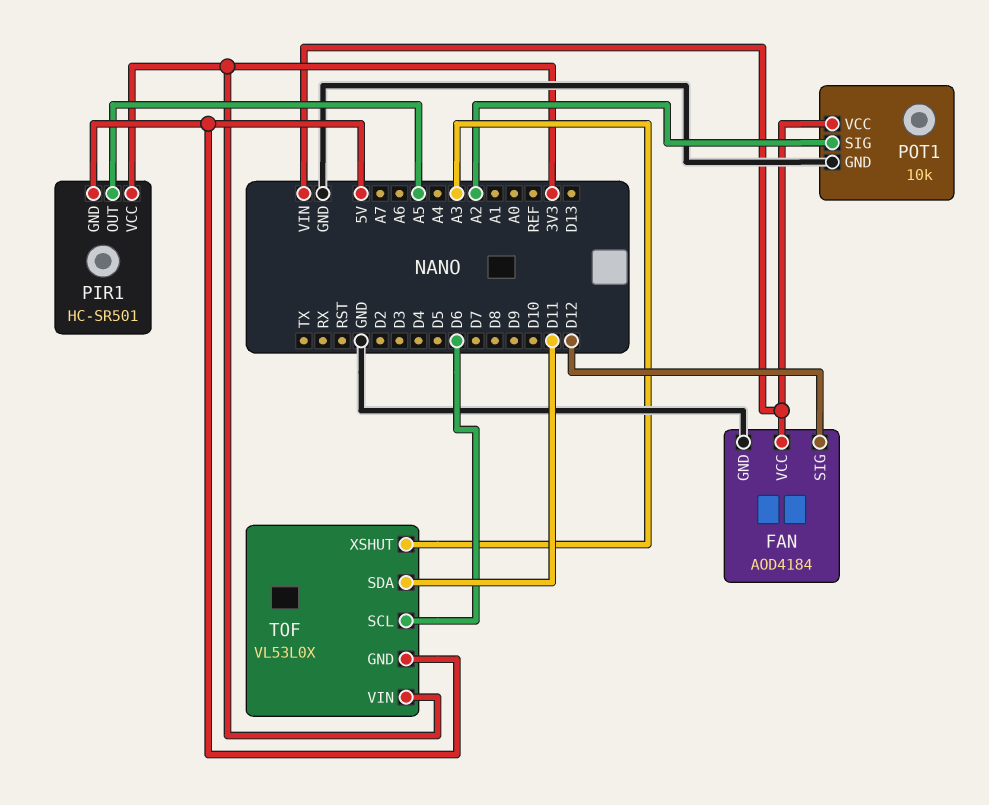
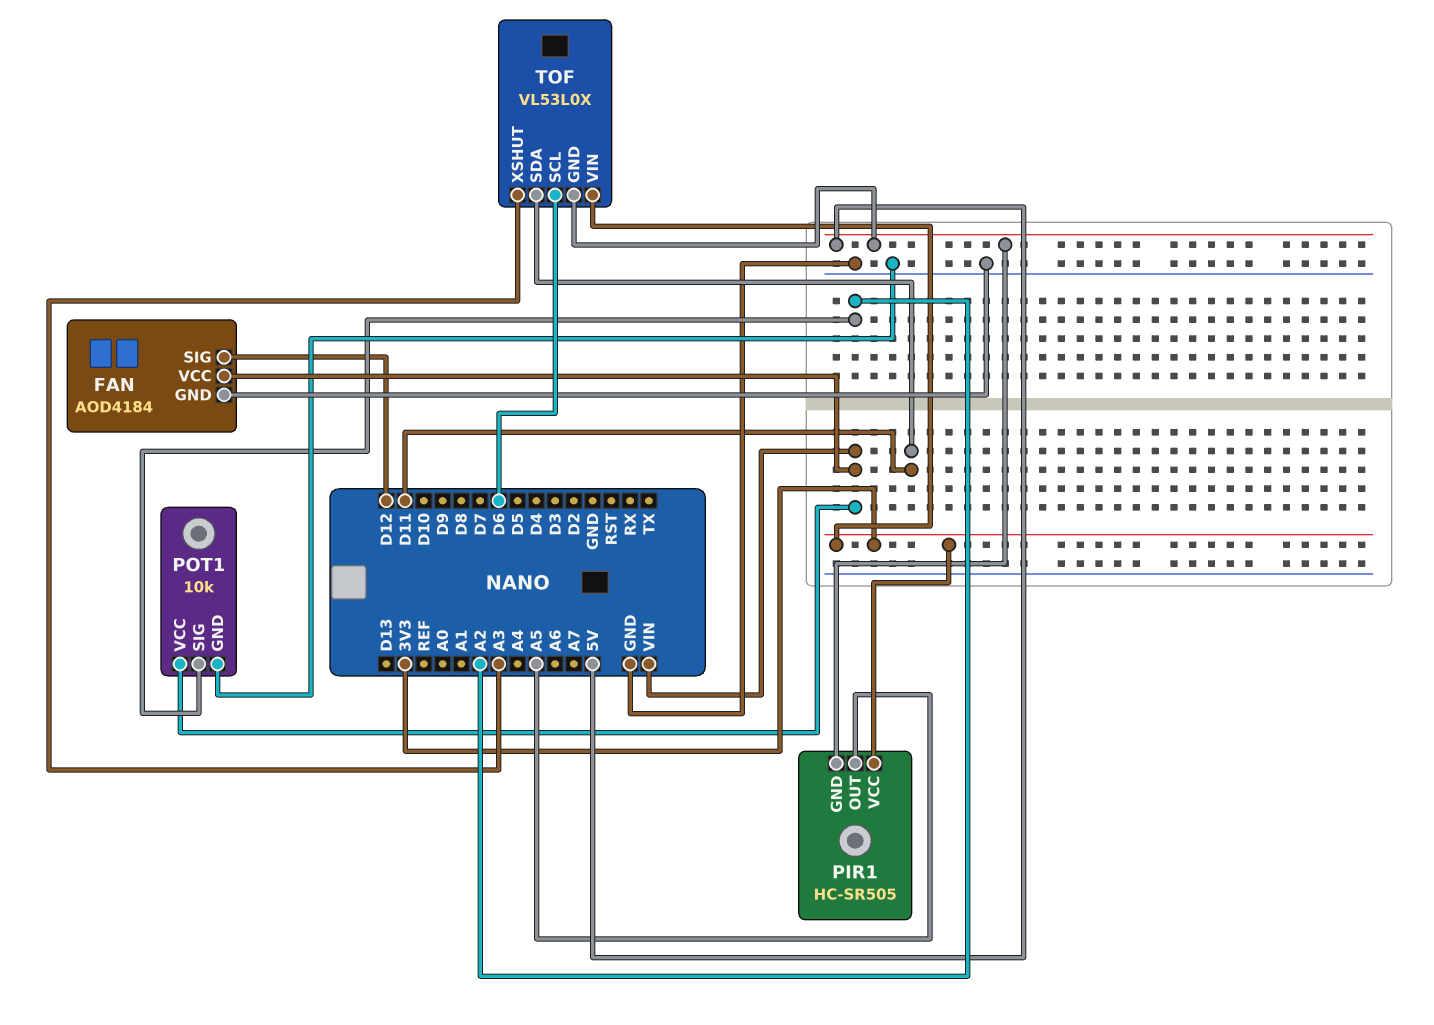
PIR1: HC-SR501 -> HC-SR505

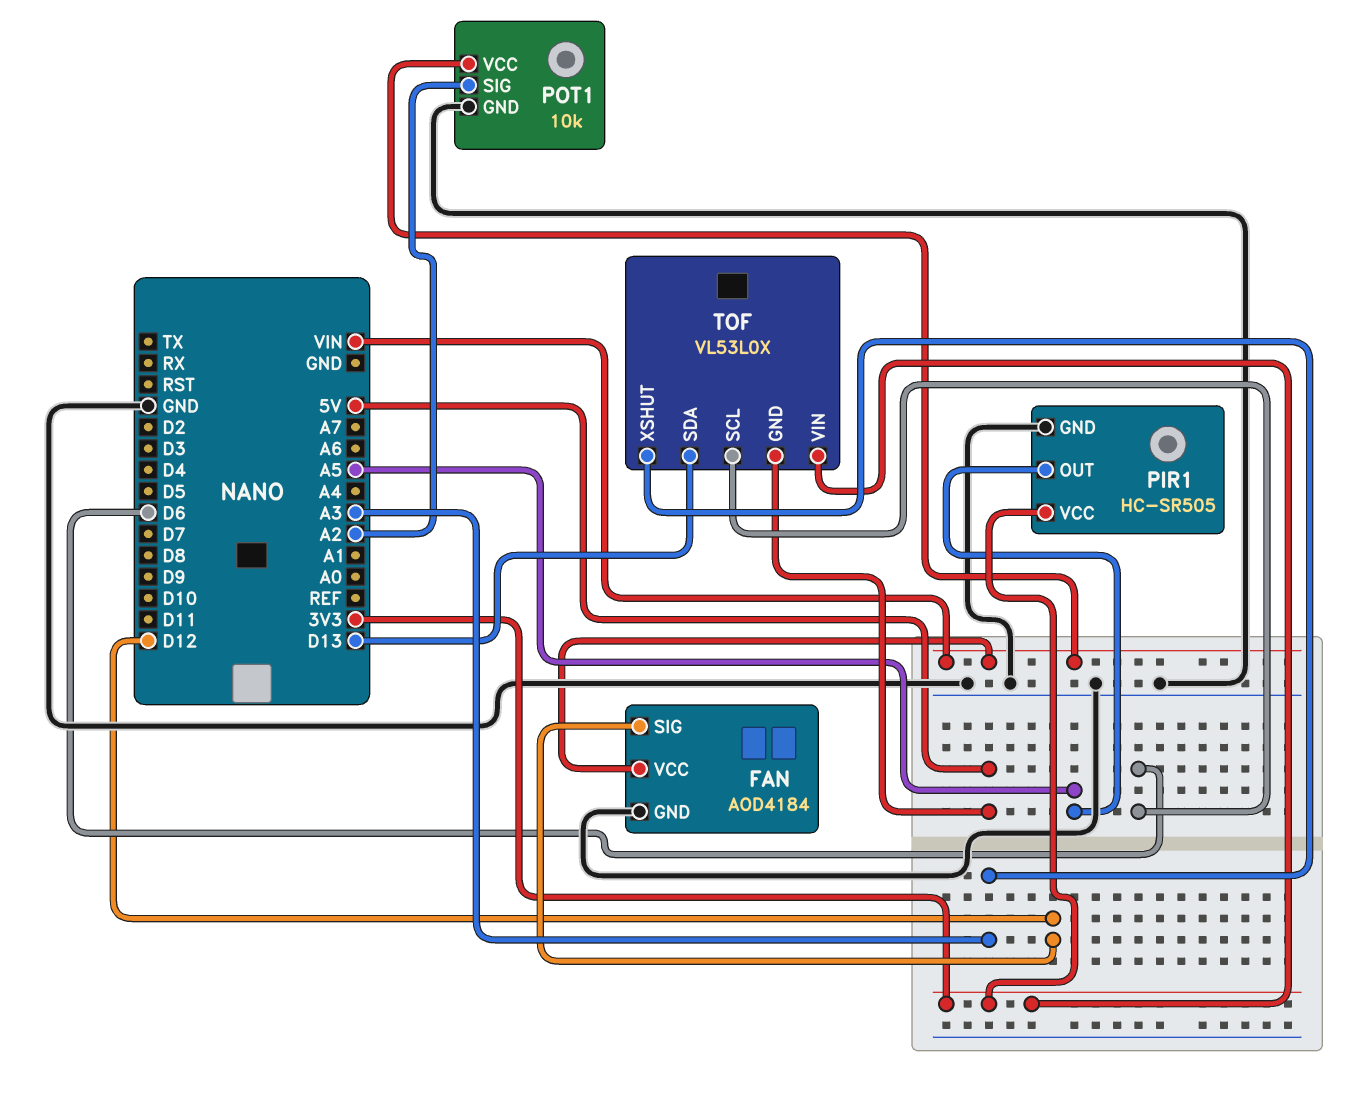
PIR1 pin GND: 5V -> GND
TOF pin SDA: D11 -> D13

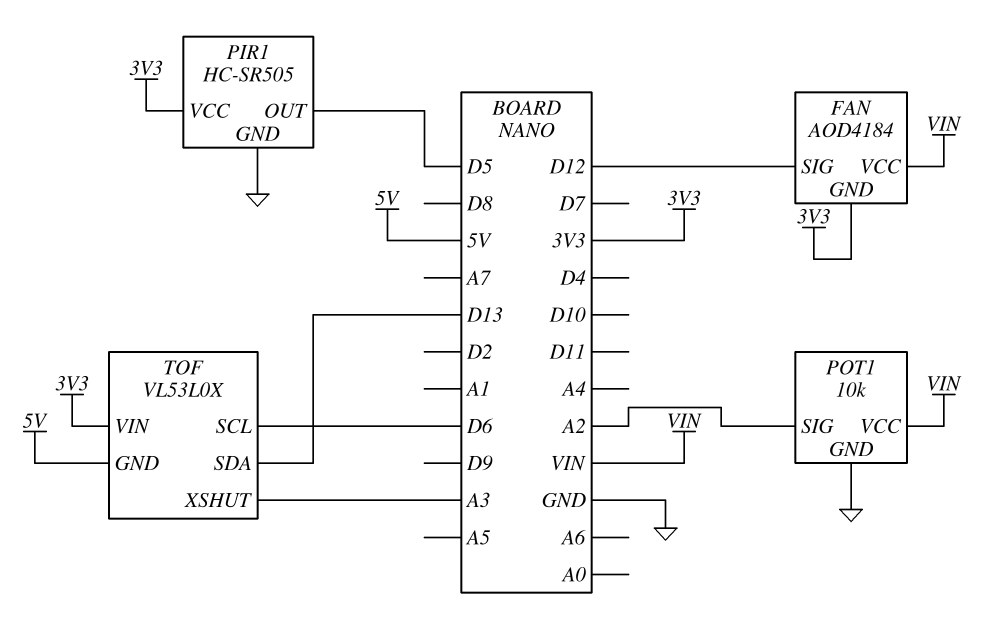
FAN pin GND: GND -> 3V3
PIR1 pin OUT: A5 -> D5

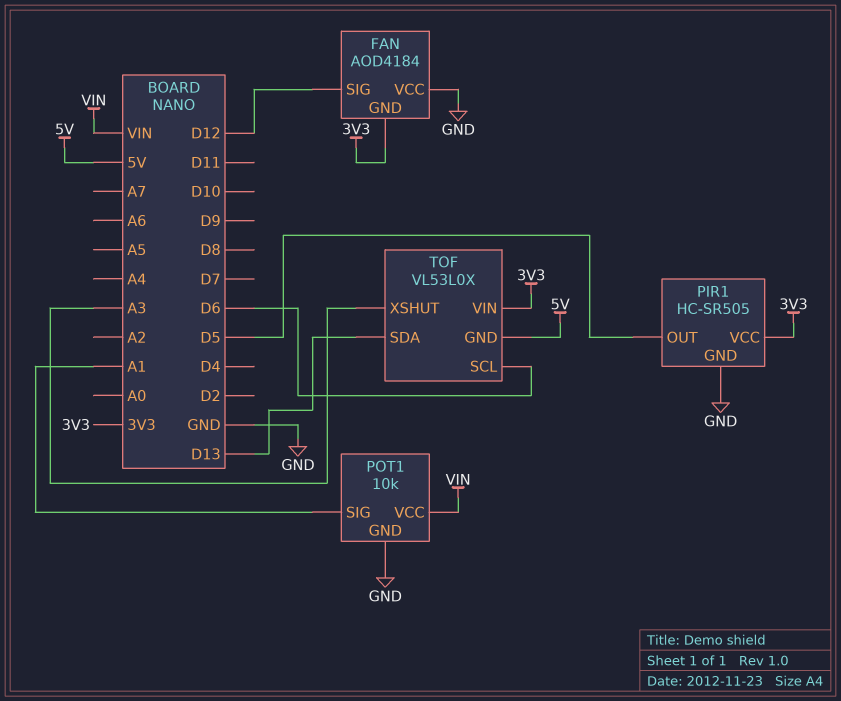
FAN pin VCC: VIN -> GND
POT1 pin SIG: A2 -> A1

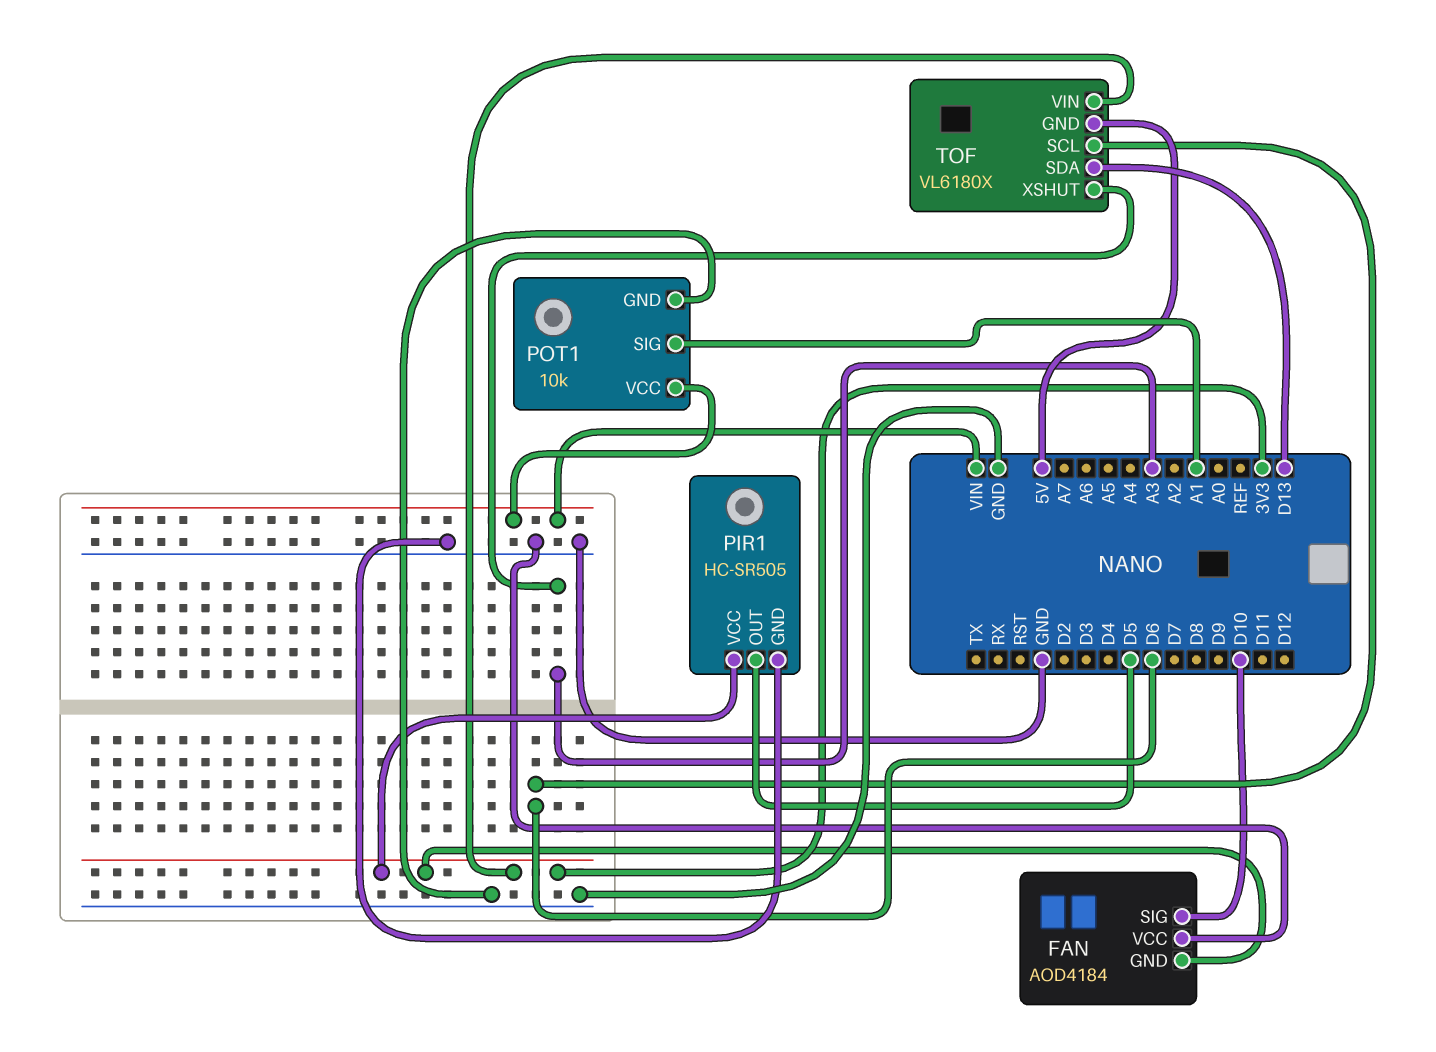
FAN pin SIG: D12 -> D10
TOF: VL53L0X -> VL6180X

